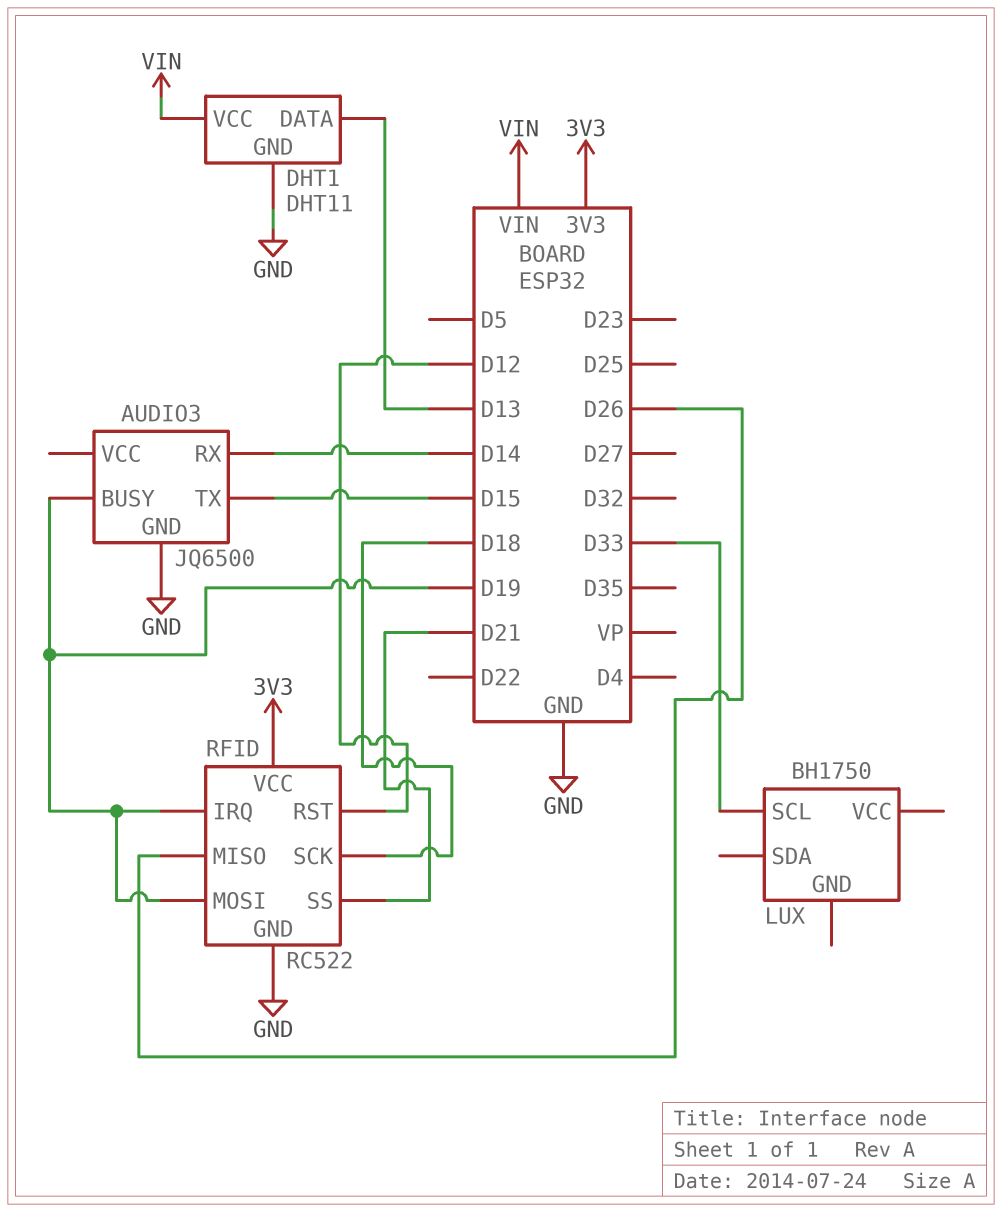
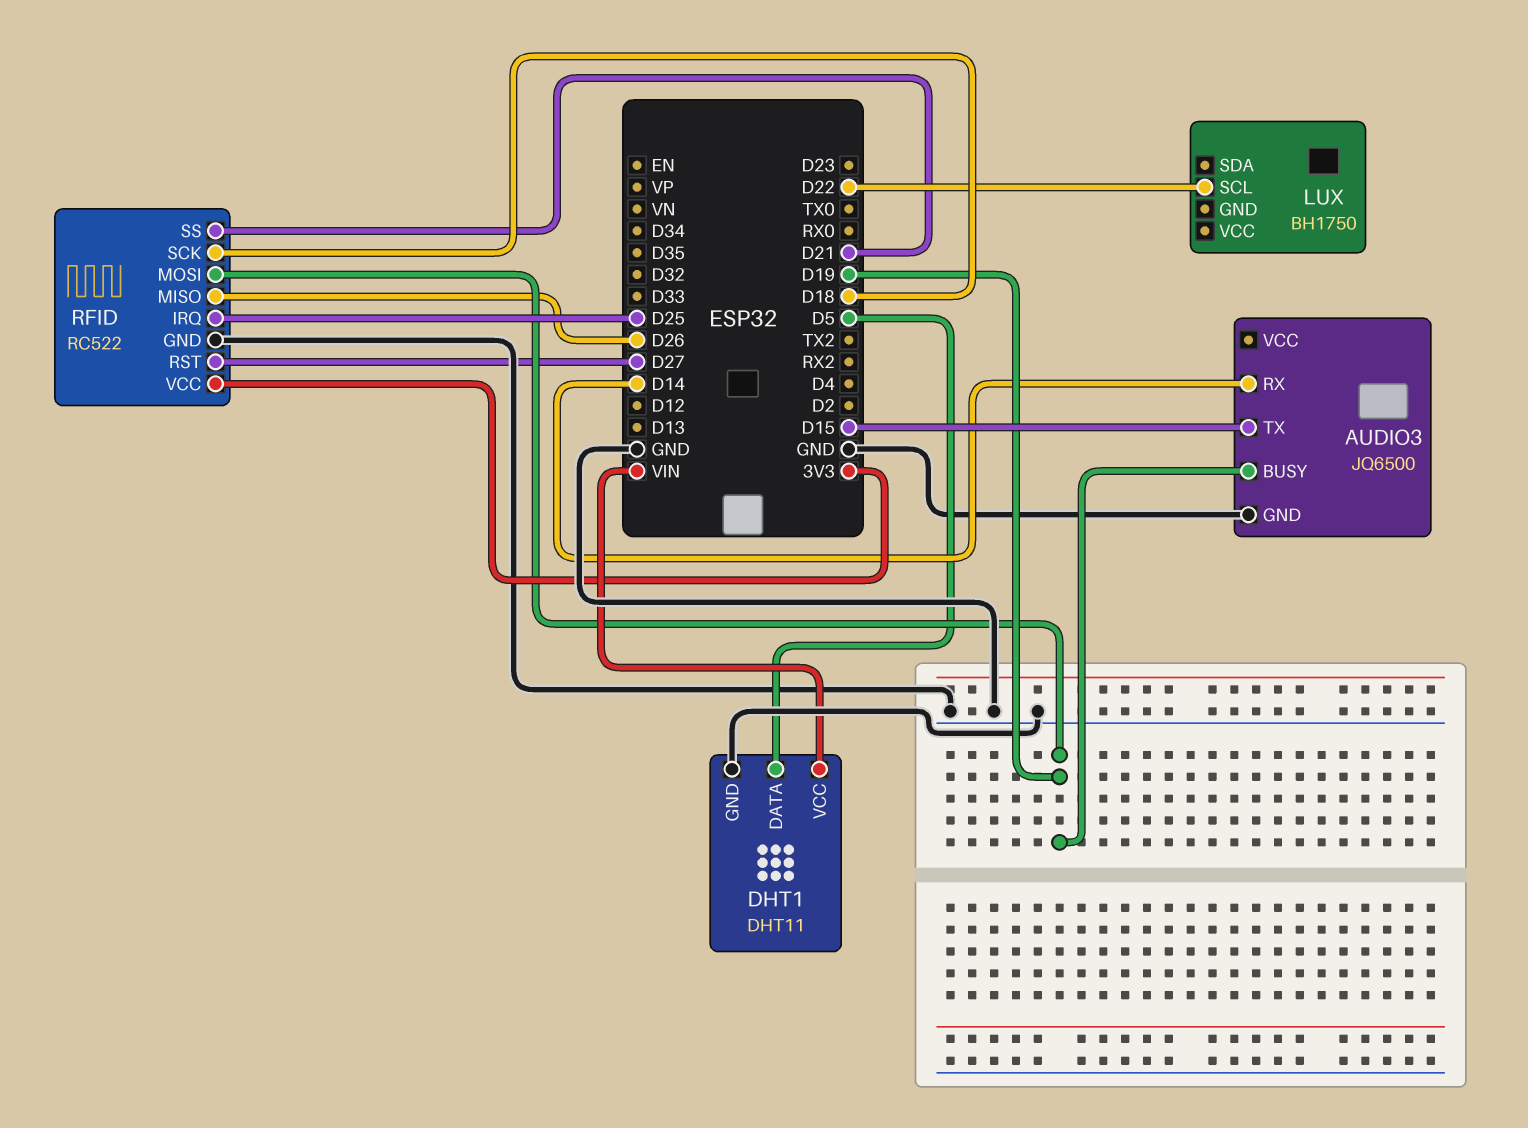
DHT1 pin DATA: D13 -> D5
LUX pin SCL: D33 -> D22
RFID pin IRQ: D19 -> D25
RFID pin RST: D12 -> D27

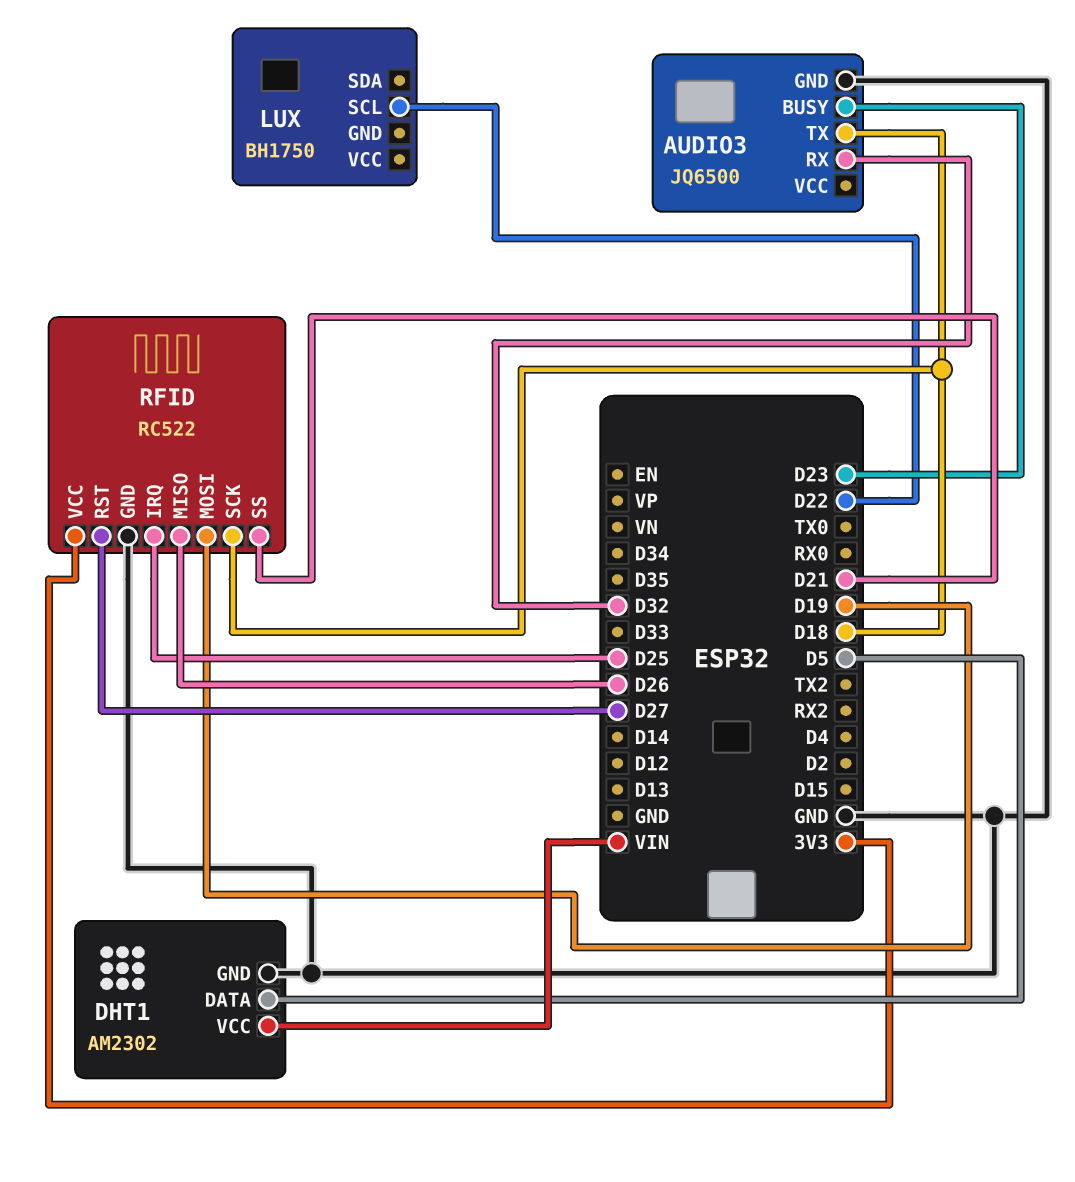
AUDIO3 pin BUSY: D19 -> D23
AUDIO3 pin RX: D14 -> D32
AUDIO3 pin TX: D15 -> D18
DHT1: DHT11 -> AM2302

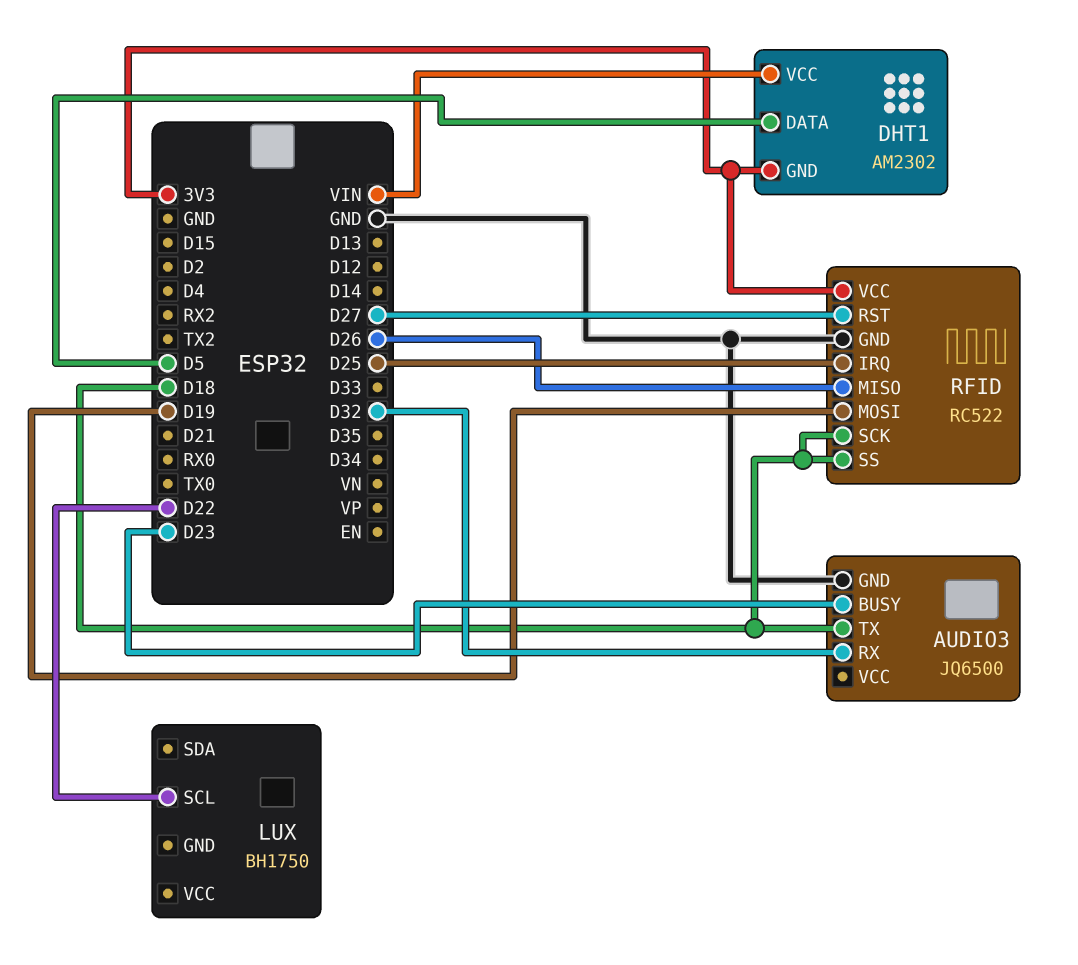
DHT1 pin GND: GND -> 3V3
RFID pin SS: D21 -> D18

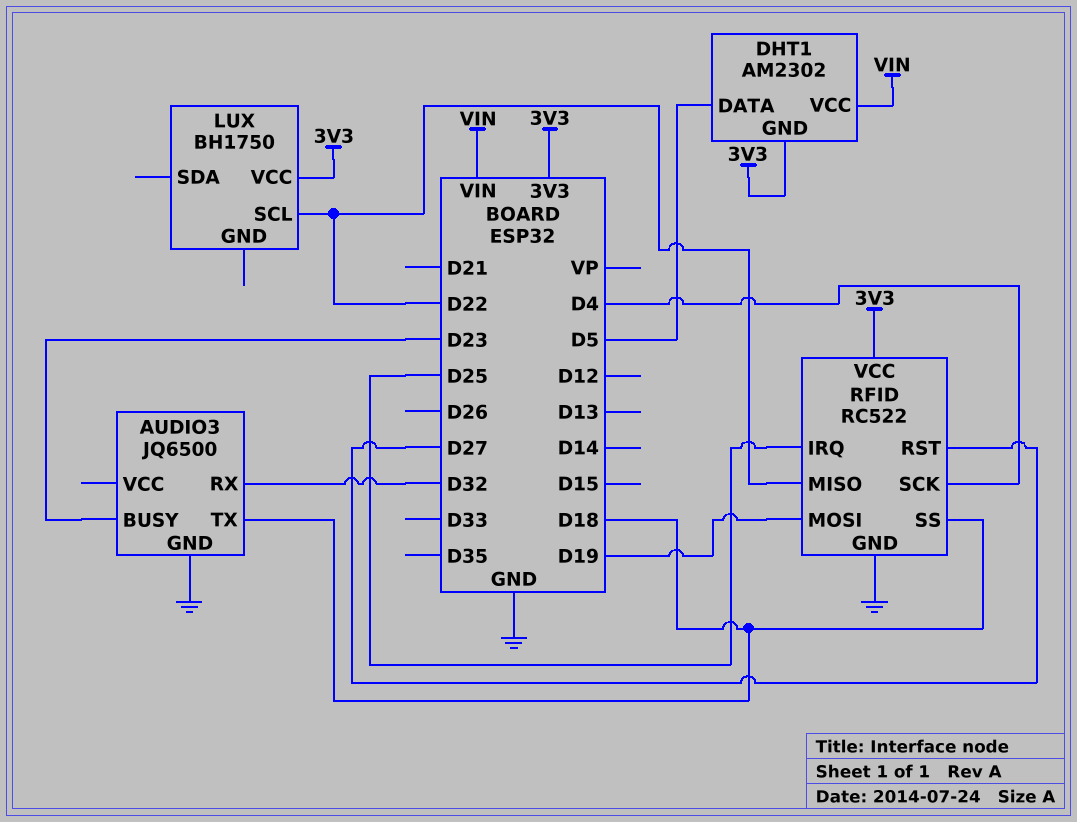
LUX pin VCC: none -> 3V3
RFID pin MISO: D26 -> D22
RFID pin SCK: D18 -> D4

